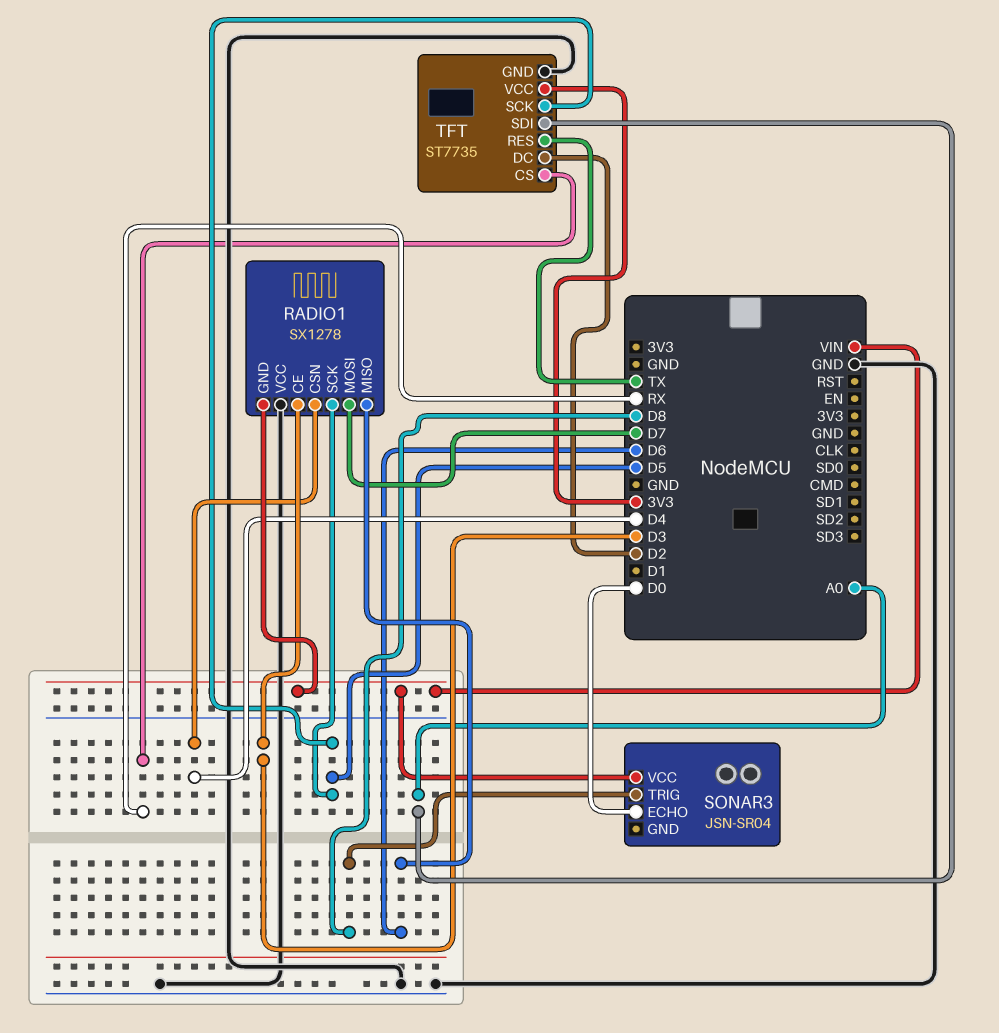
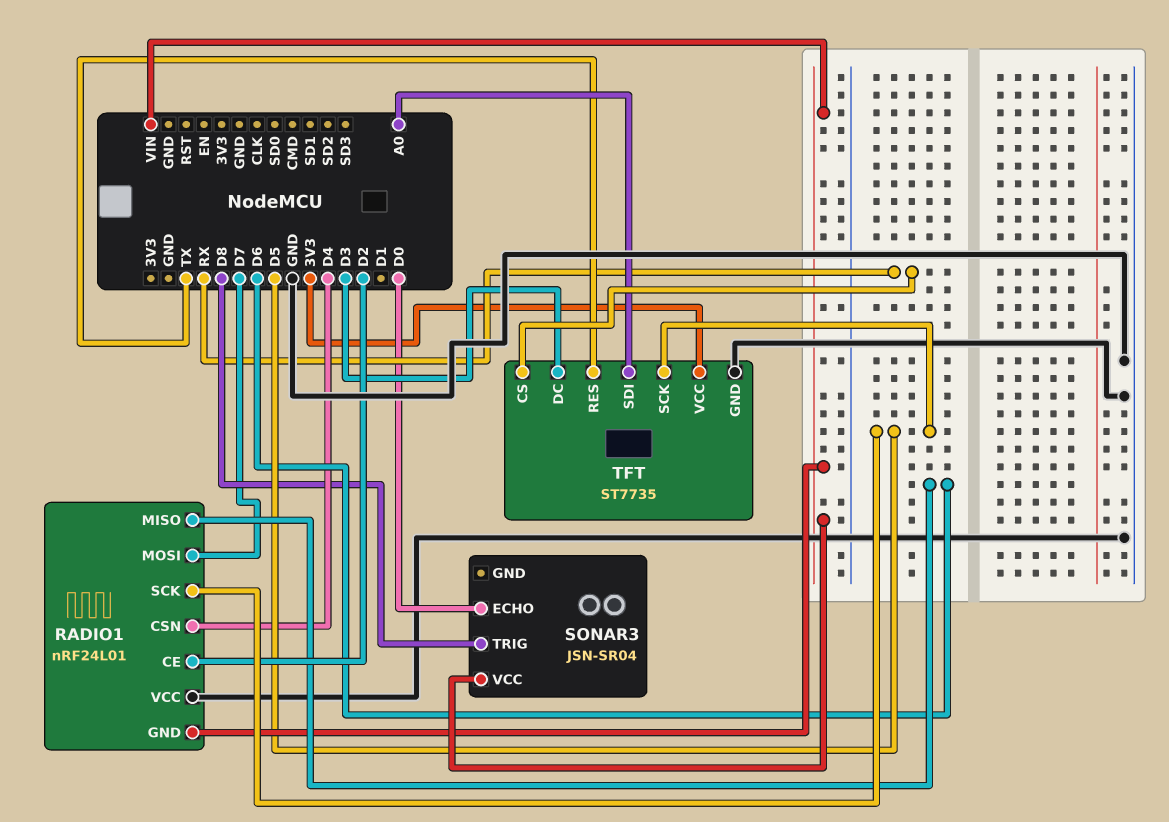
RADIO1: SX1278 -> nRF24L01
RADIO1 pin CE: D3 -> D2
TFT pin DC: D2 -> D3

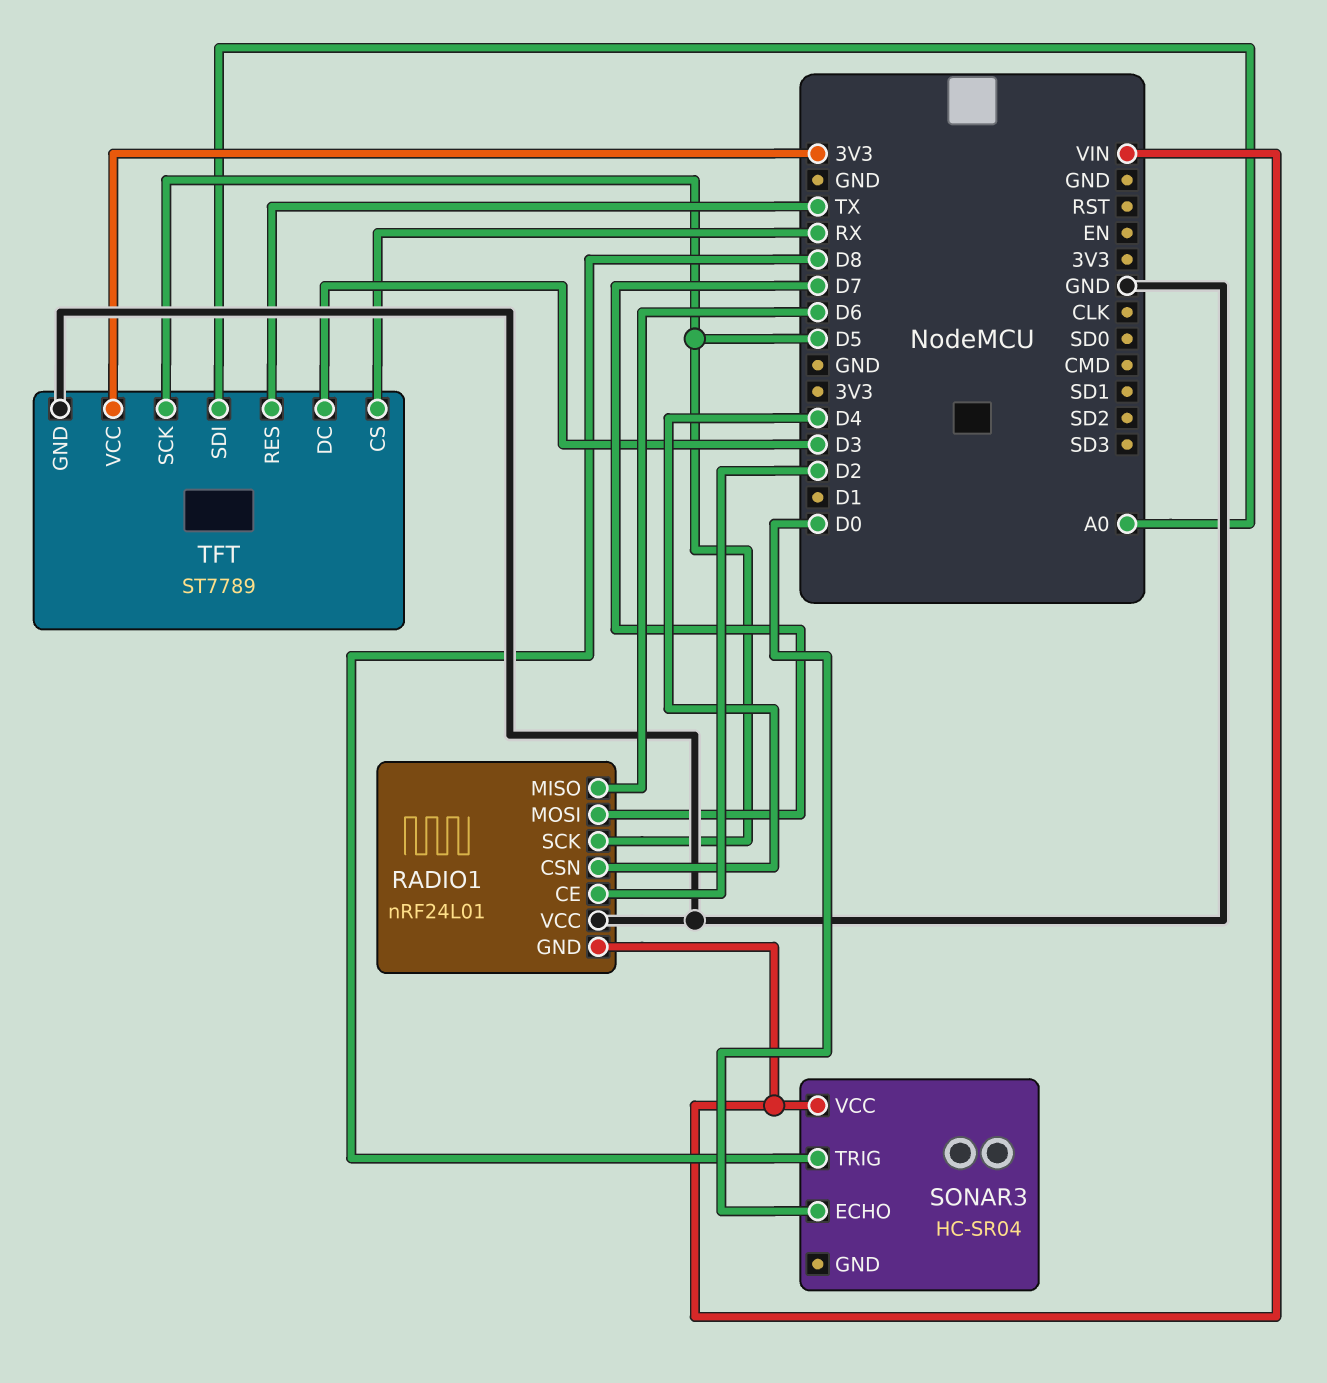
SONAR3: JSN-SR04 -> HC-SR04
TFT: ST7735 -> ST7789

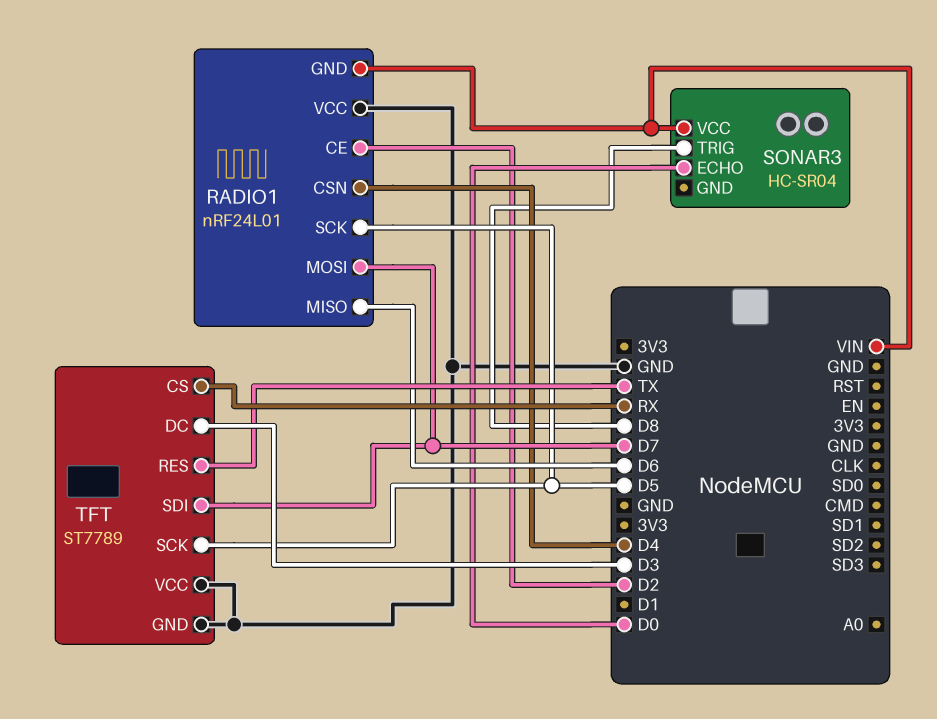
TFT pin SDI: A0 -> D7
TFT pin VCC: 3V3 -> GND

